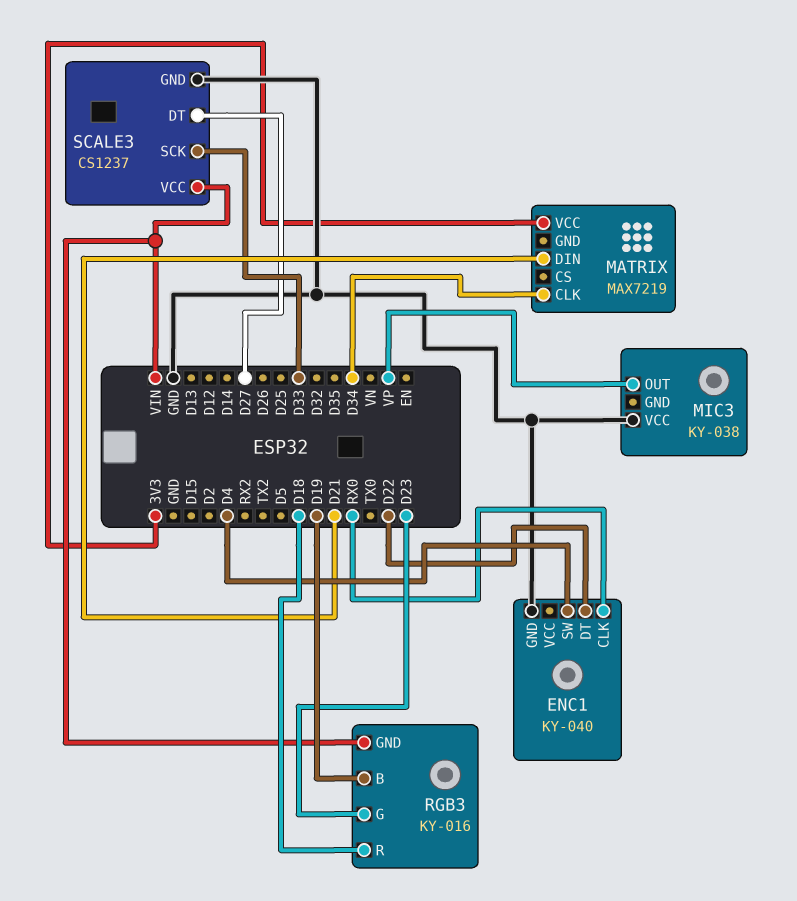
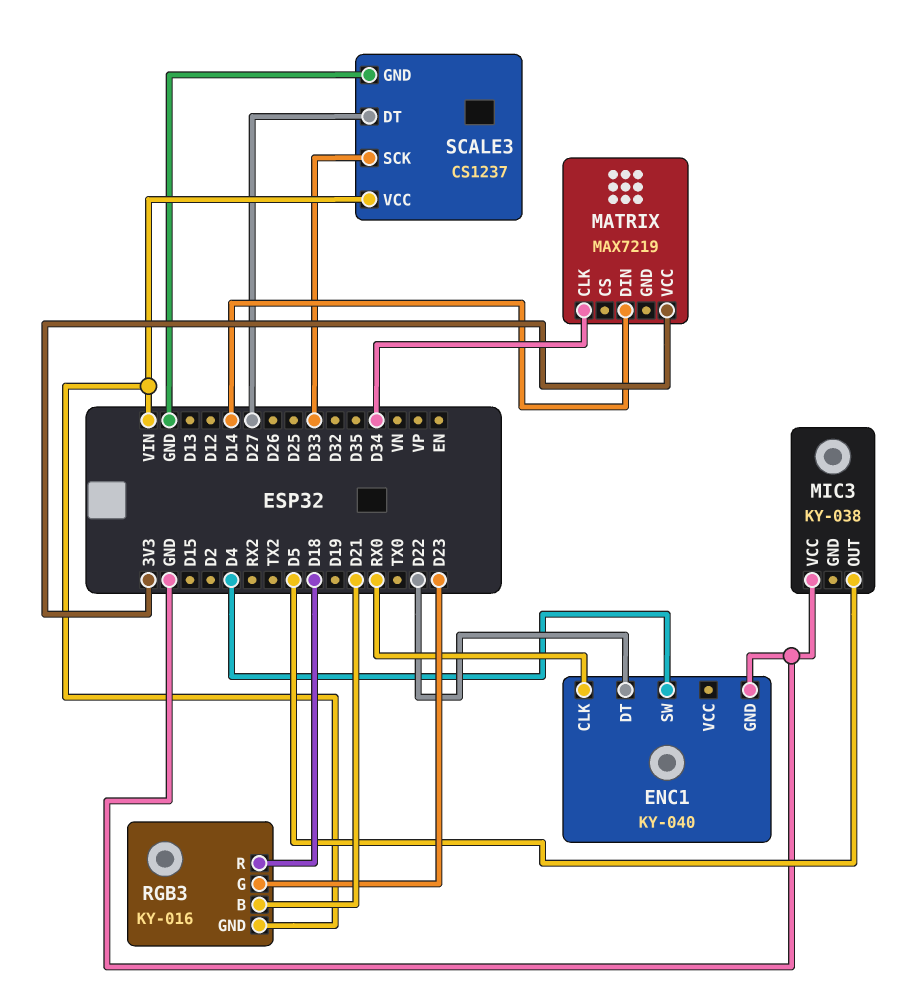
MATRIX pin DIN: D21 -> D14
MIC3 pin OUT: VP -> D5
RGB3 pin B: D19 -> D21

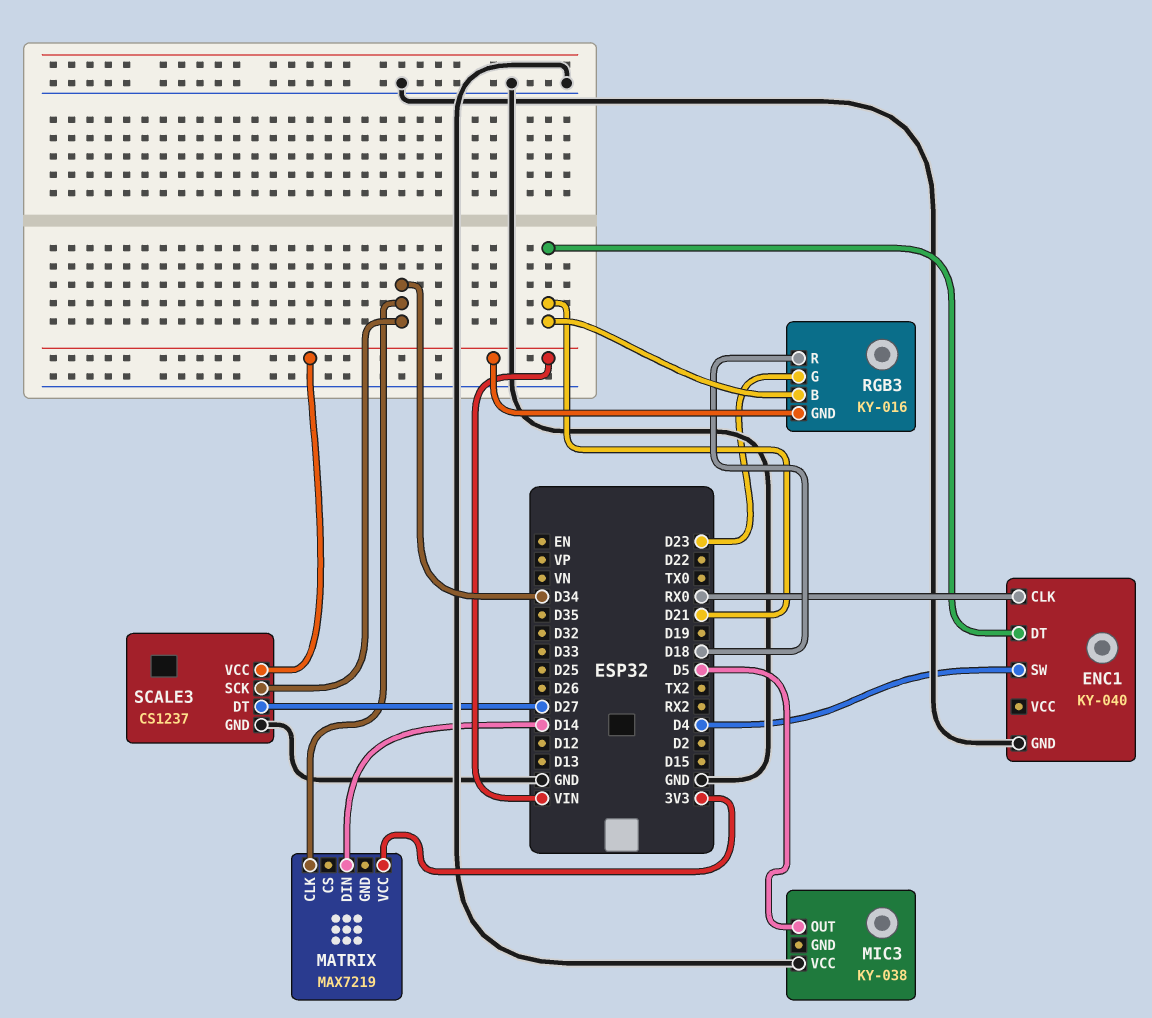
ENC1 pin DT: D22 -> D21
SCALE3 pin SCK: D33 -> D34

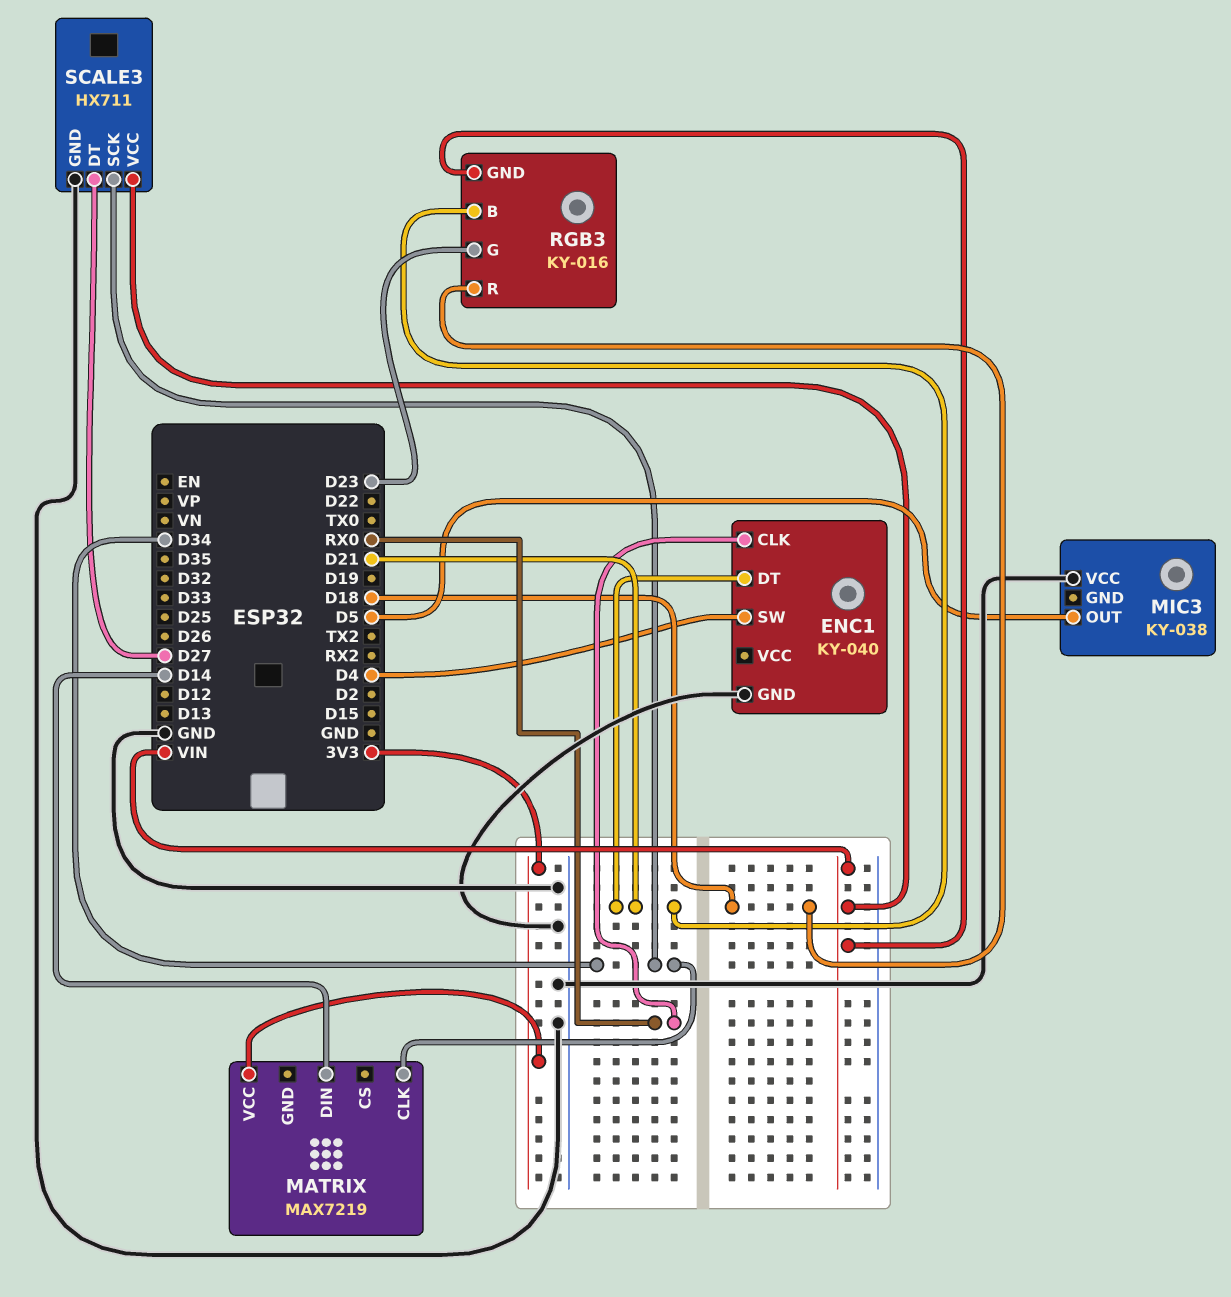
SCALE3: CS1237 -> HX711

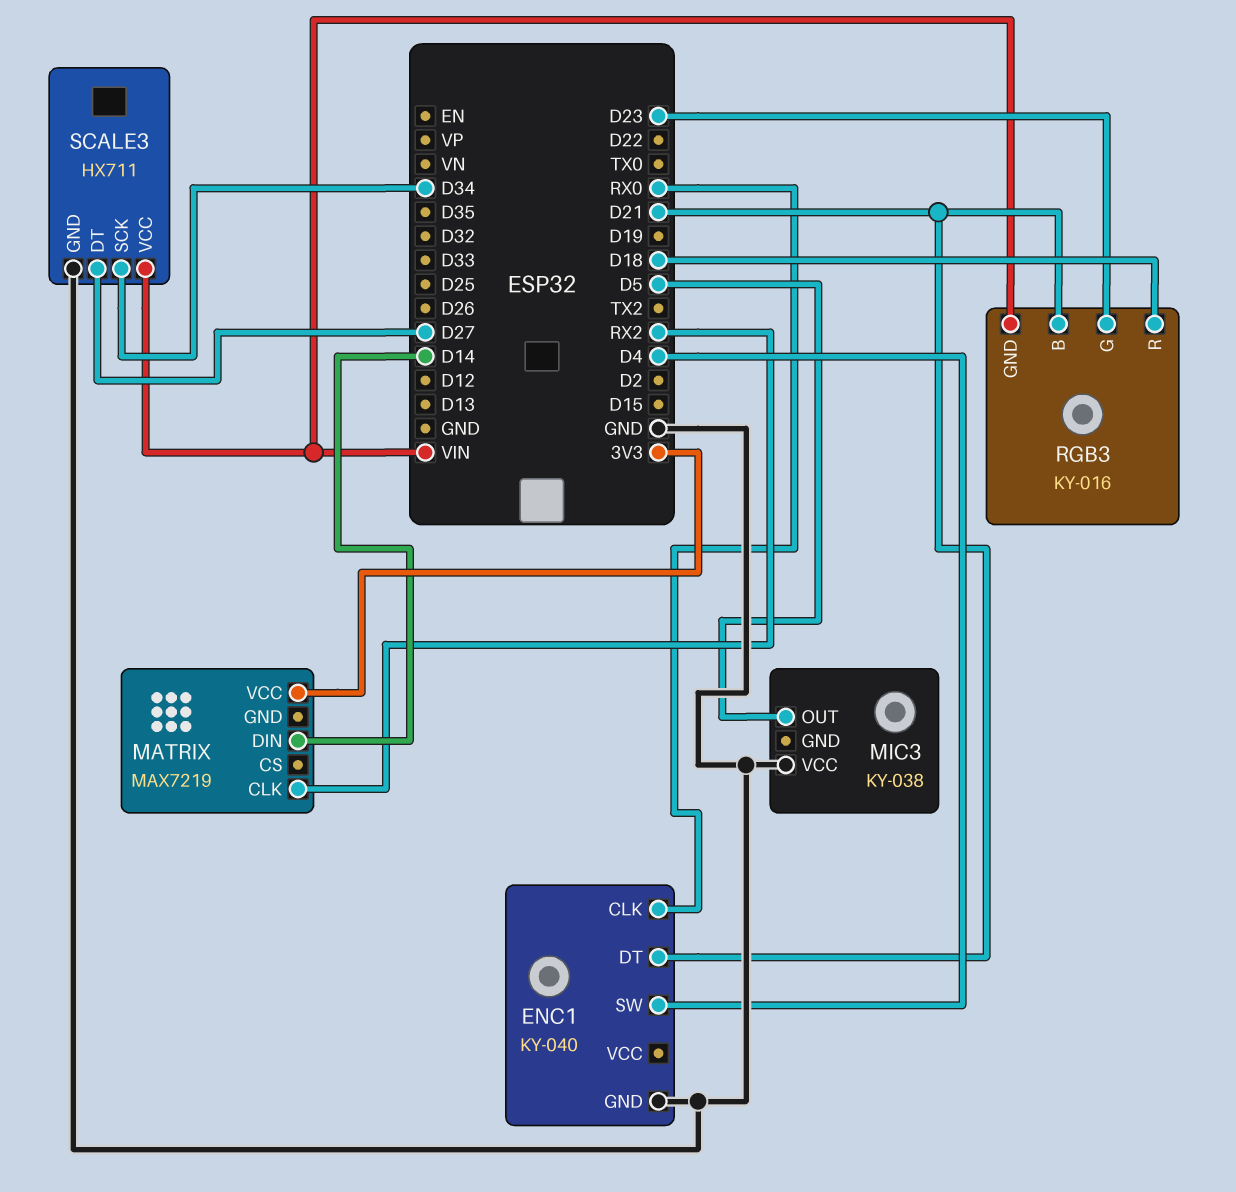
MATRIX pin CLK: D34 -> RX2

